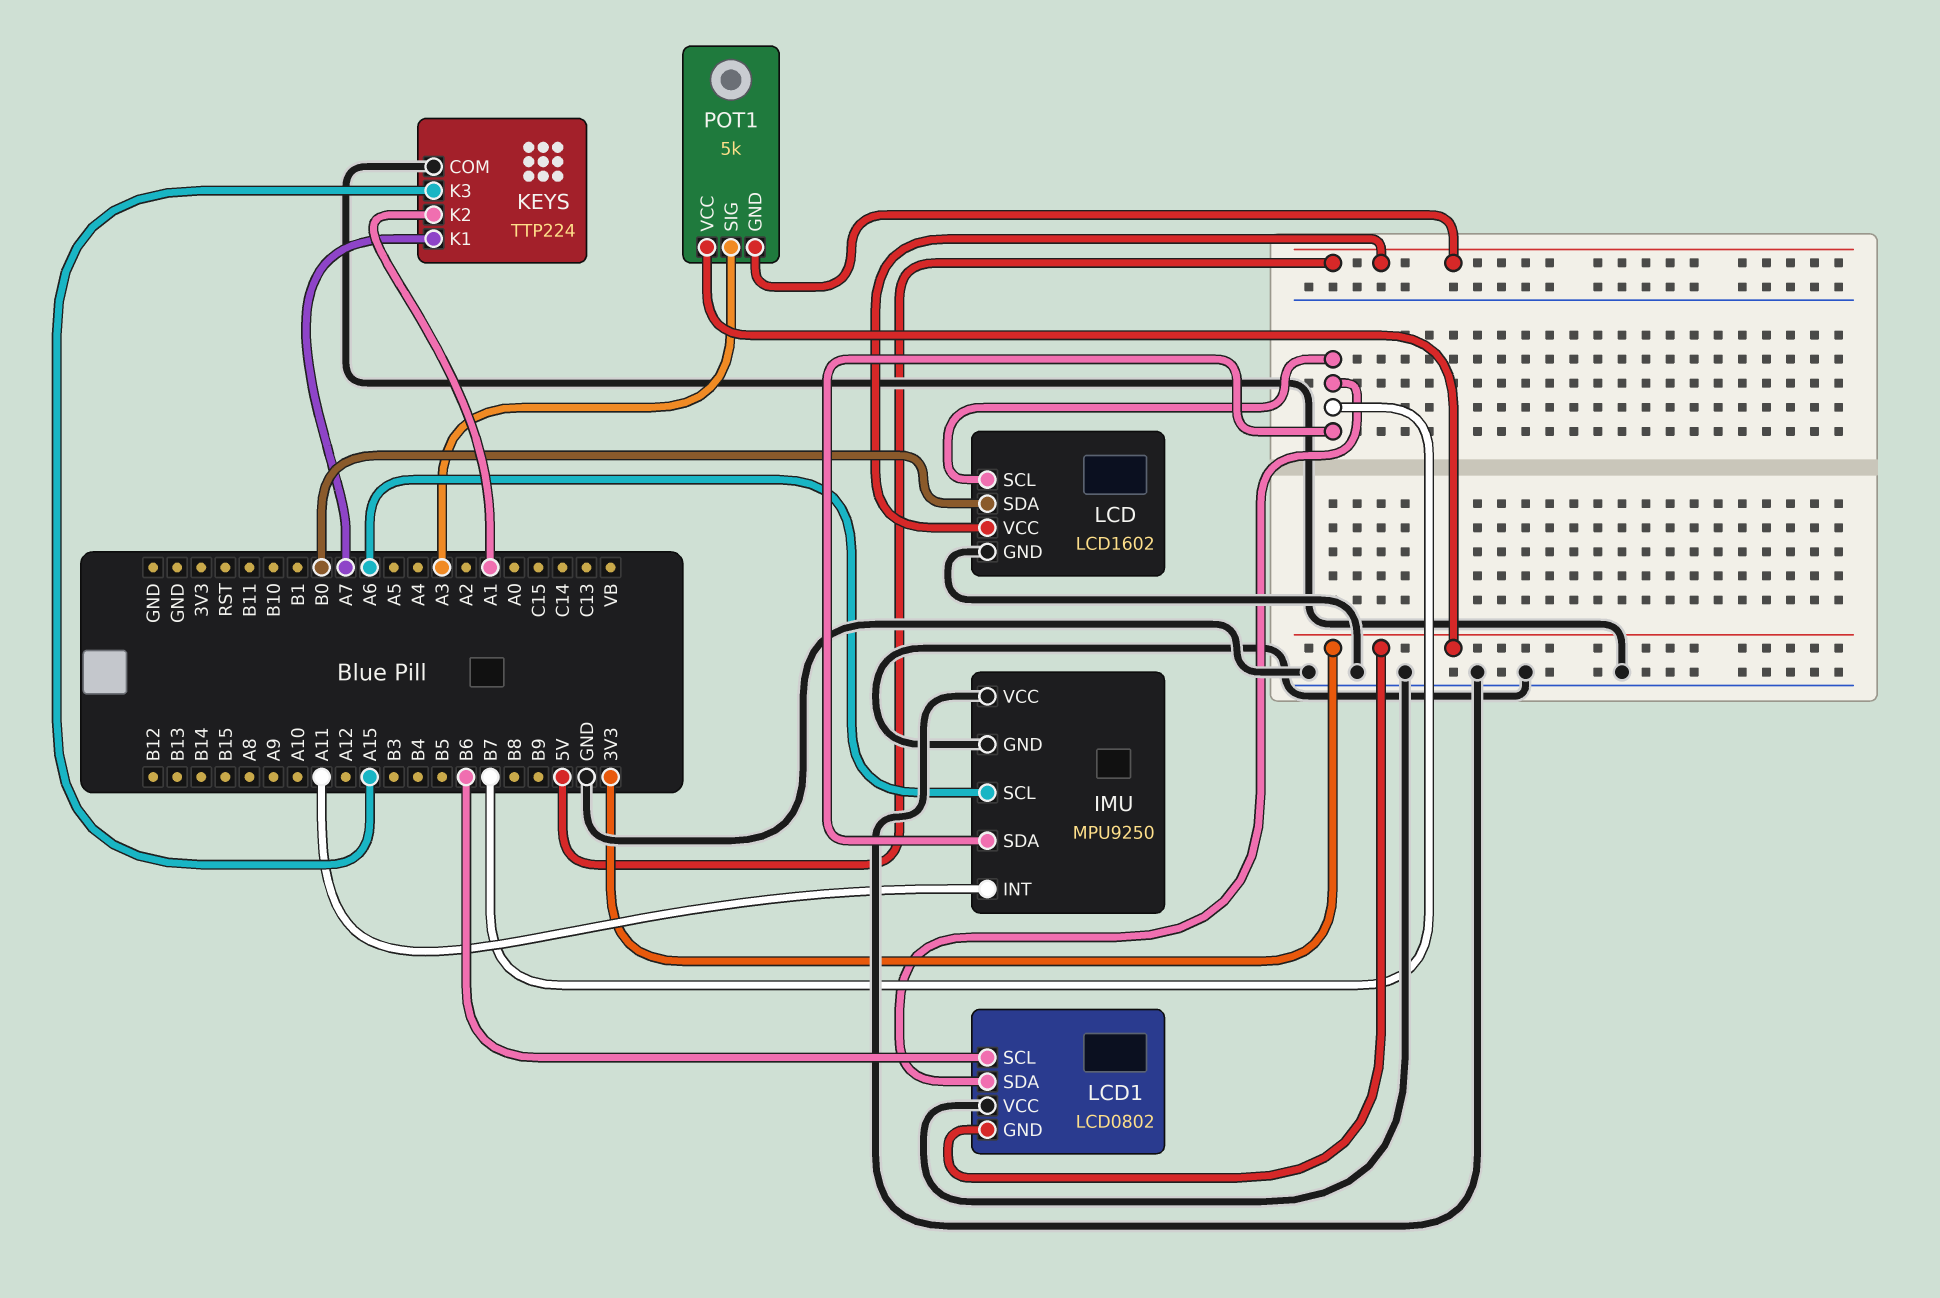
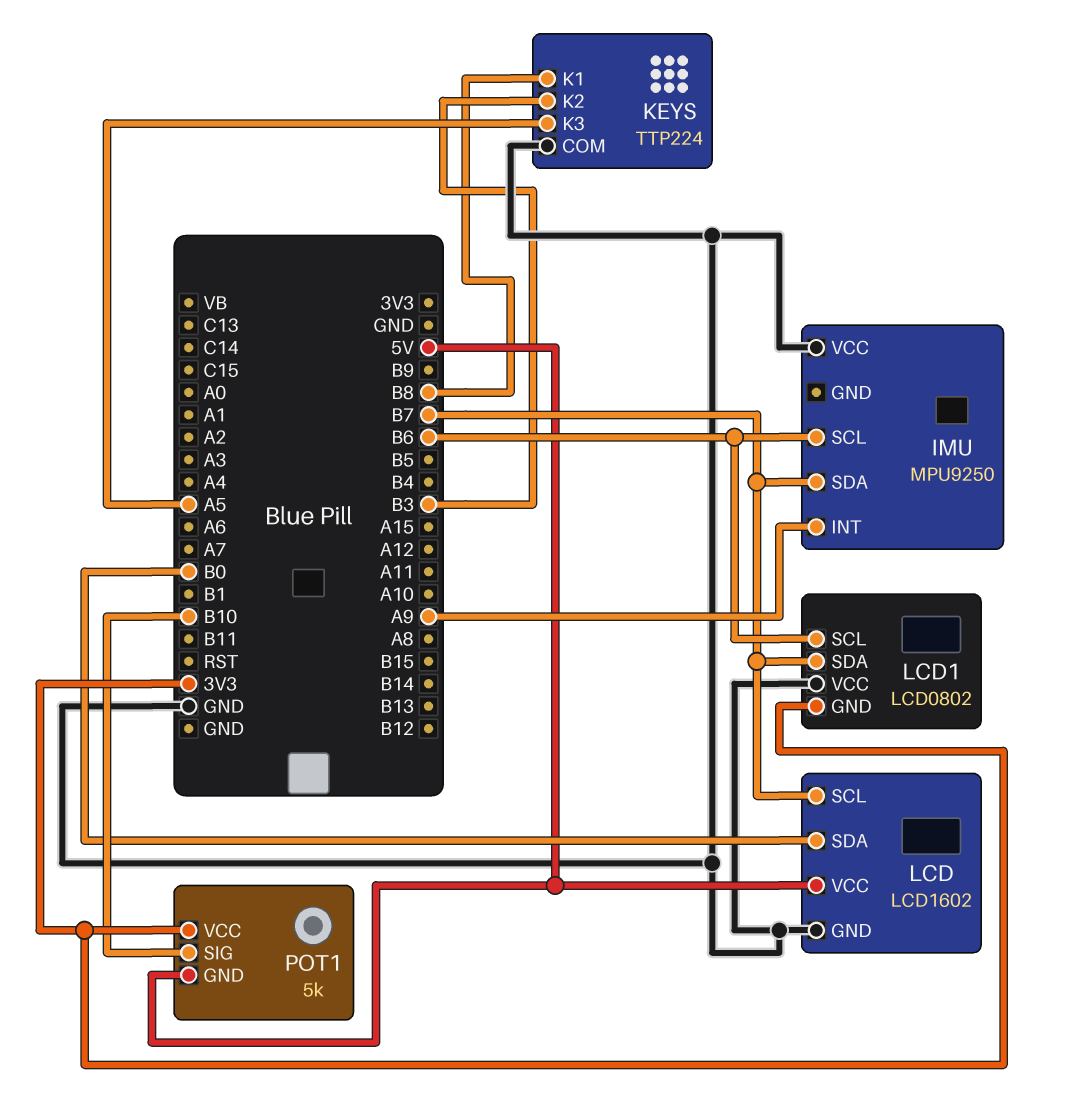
IMU pin GND: GND -> none
IMU pin INT: A11 -> A9
IMU pin SCL: A6 -> B6
KEYS pin K1: A7 -> B8
KEYS pin K2: A1 -> B3
KEYS pin K3: A15 -> A5
POT1 pin SIG: A3 -> B10

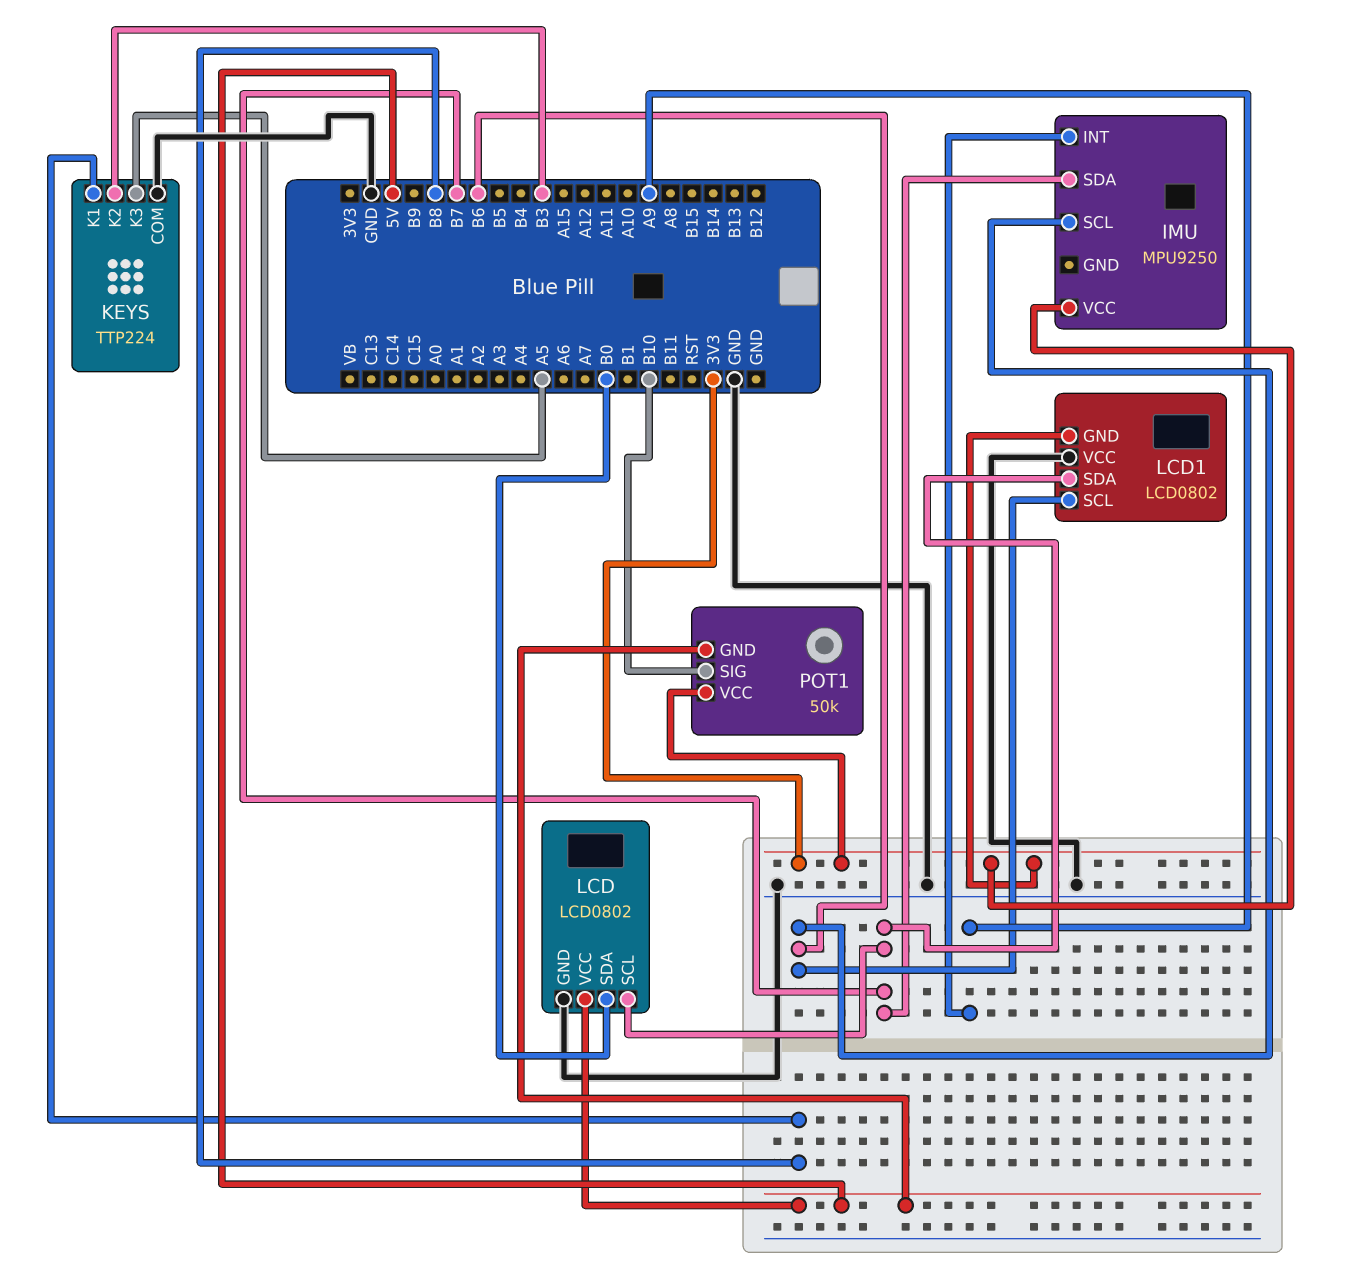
IMU pin VCC: GND -> 3V3
LCD: LCD1602 -> LCD0802
POT1: 5k -> 50k

